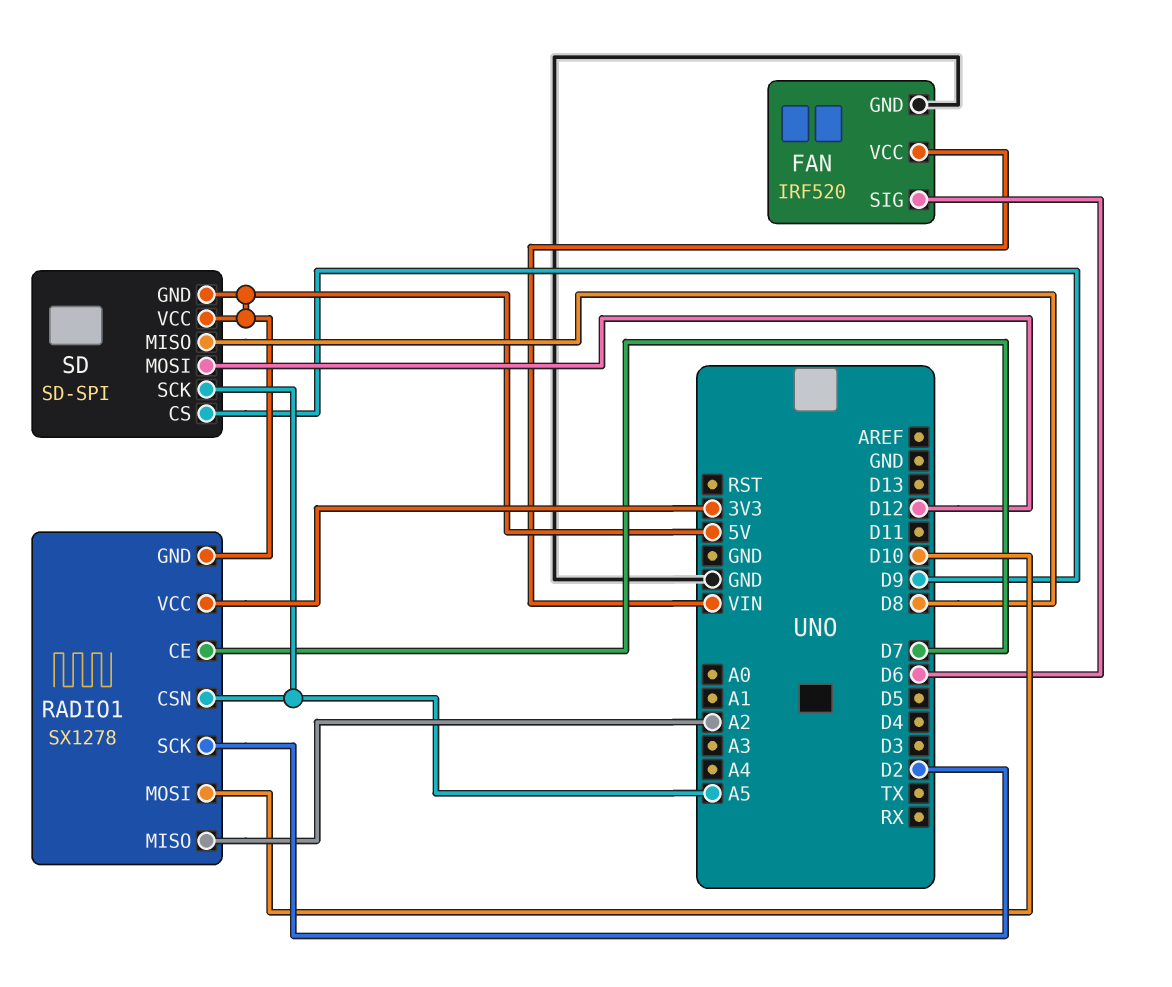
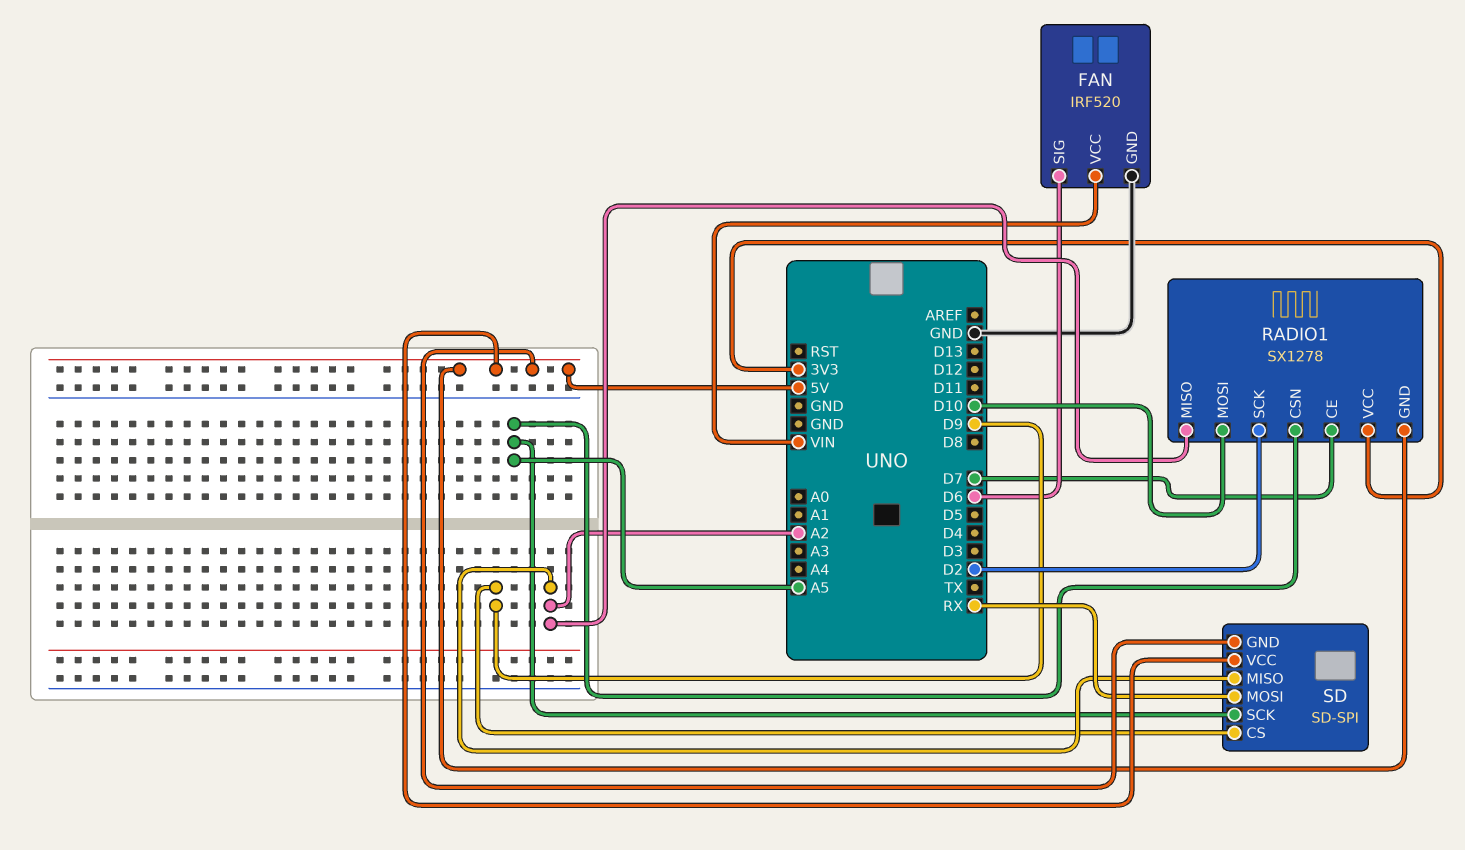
SD pin MISO: D8 -> A2
SD pin MOSI: D12 -> RX

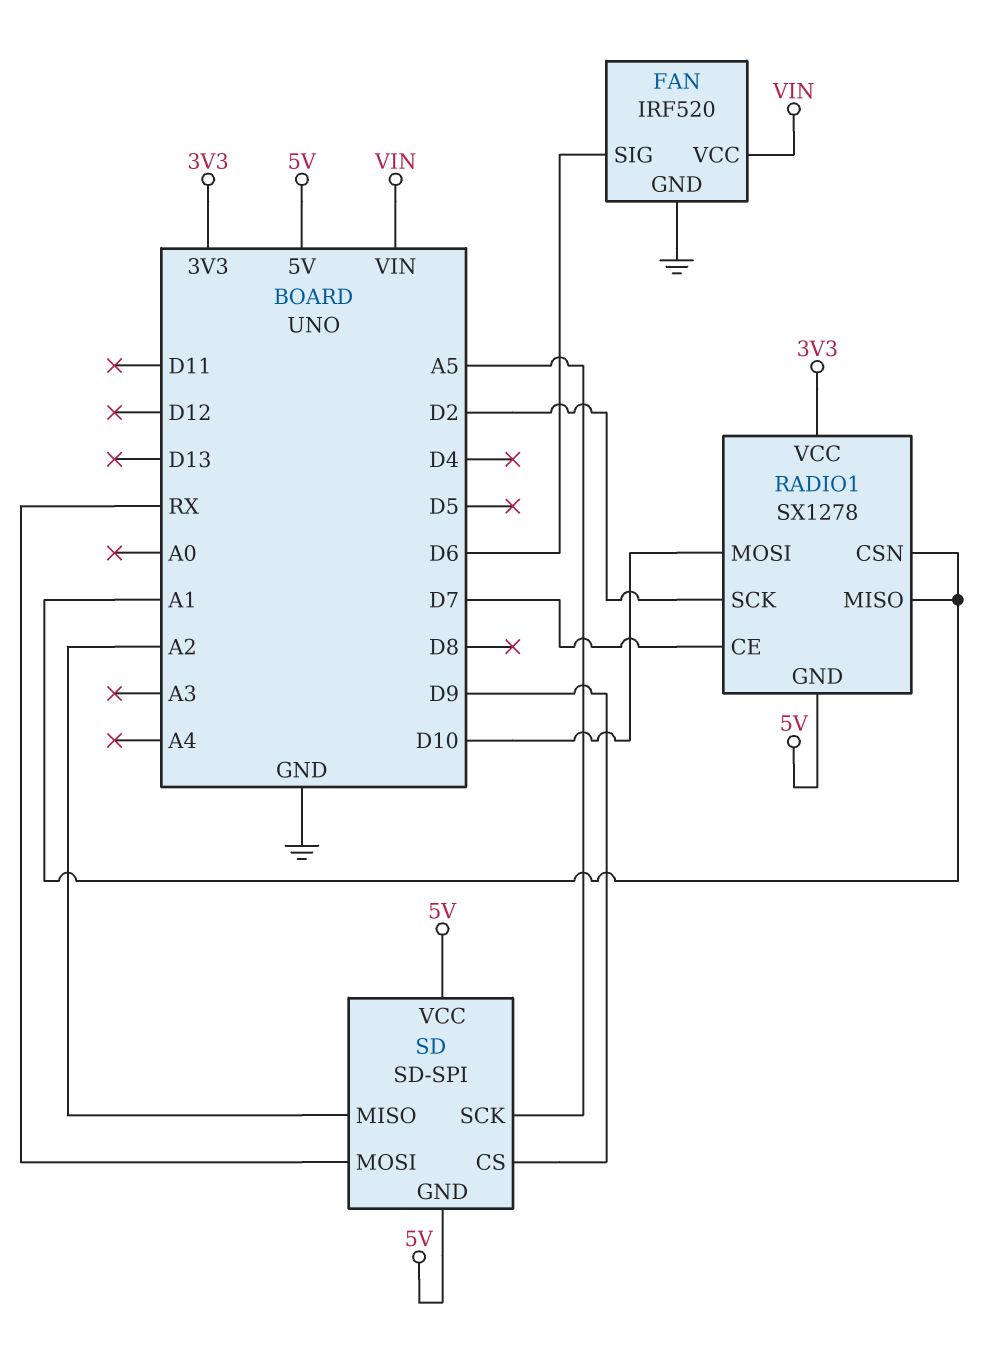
RADIO1 pin CSN: A5 -> A1
RADIO1 pin MISO: A2 -> A1

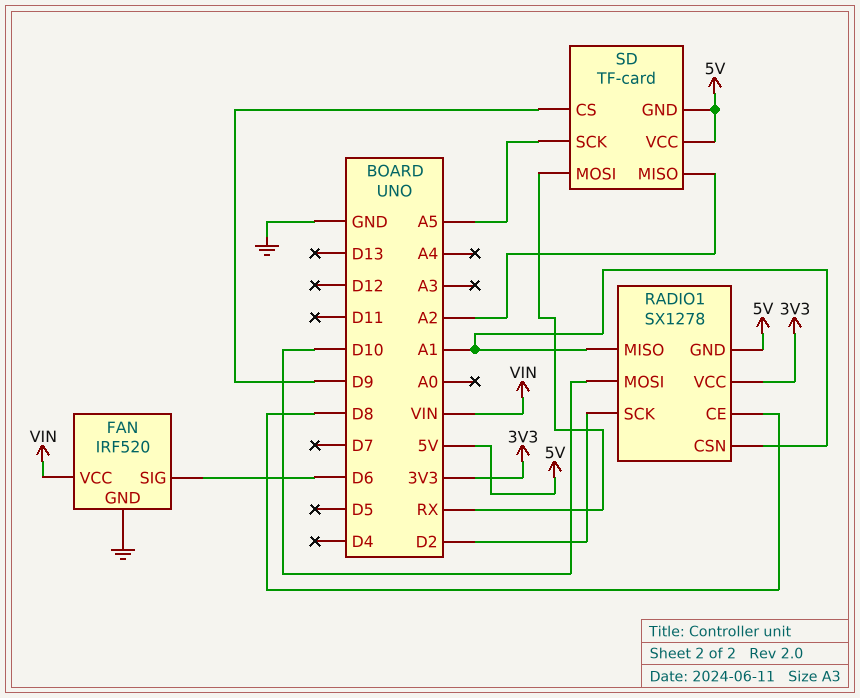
RADIO1 pin CE: D7 -> D8
SD: SD-SPI -> TF-card

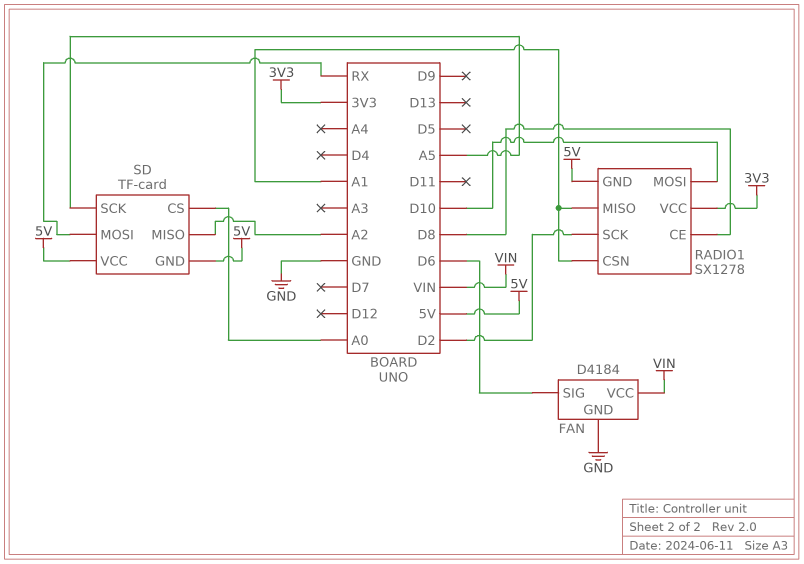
FAN: IRF520 -> D4184
SD pin CS: D9 -> A0

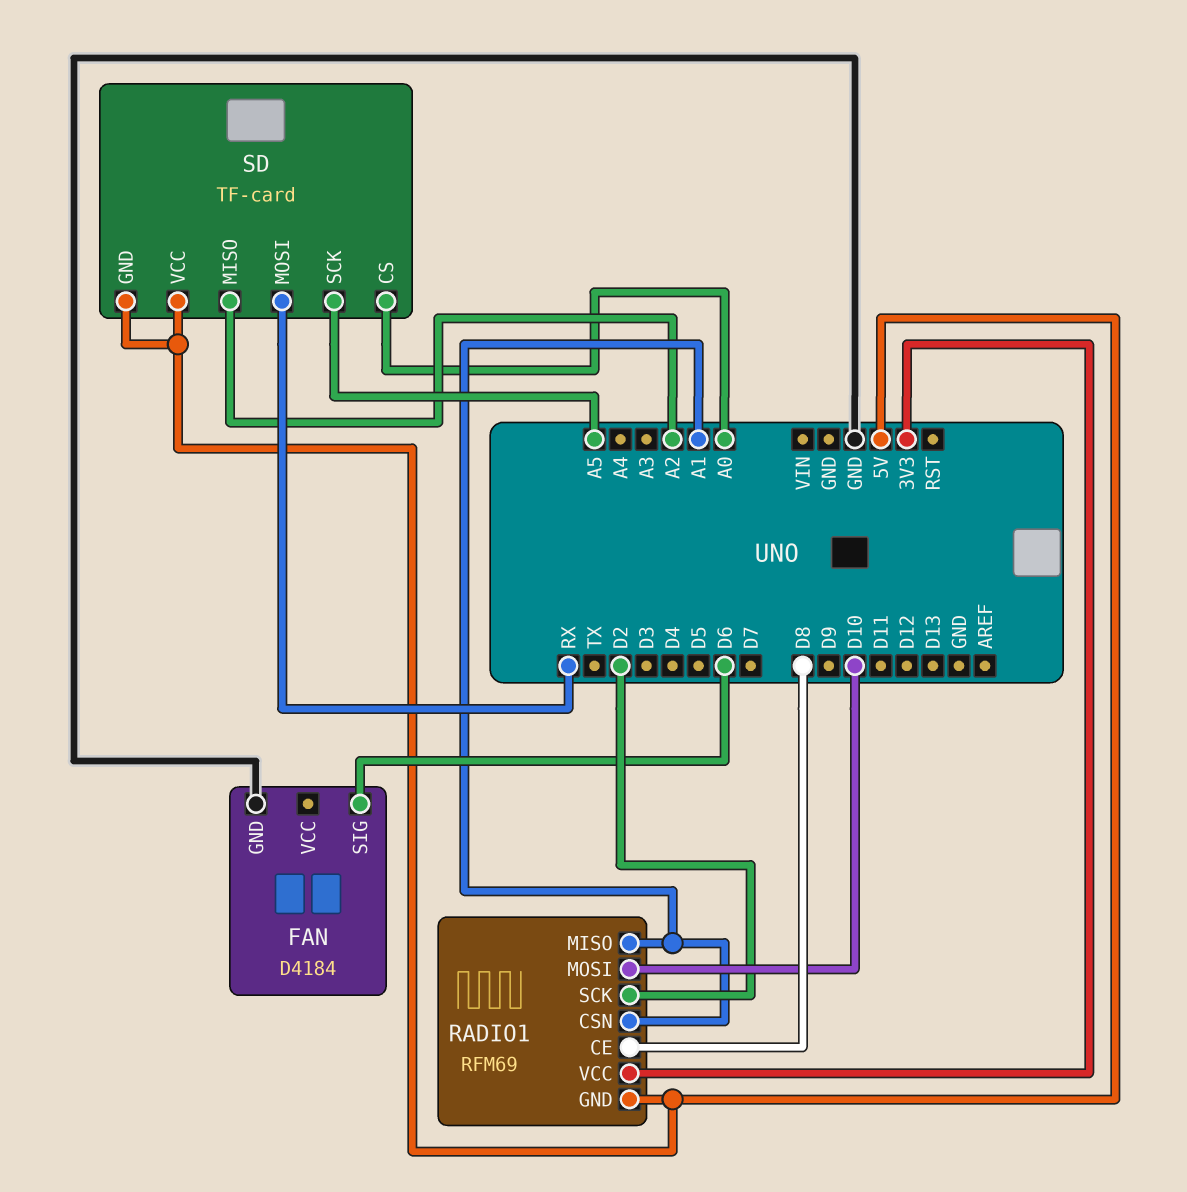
FAN pin VCC: VIN -> none
RADIO1: SX1278 -> RFM69

